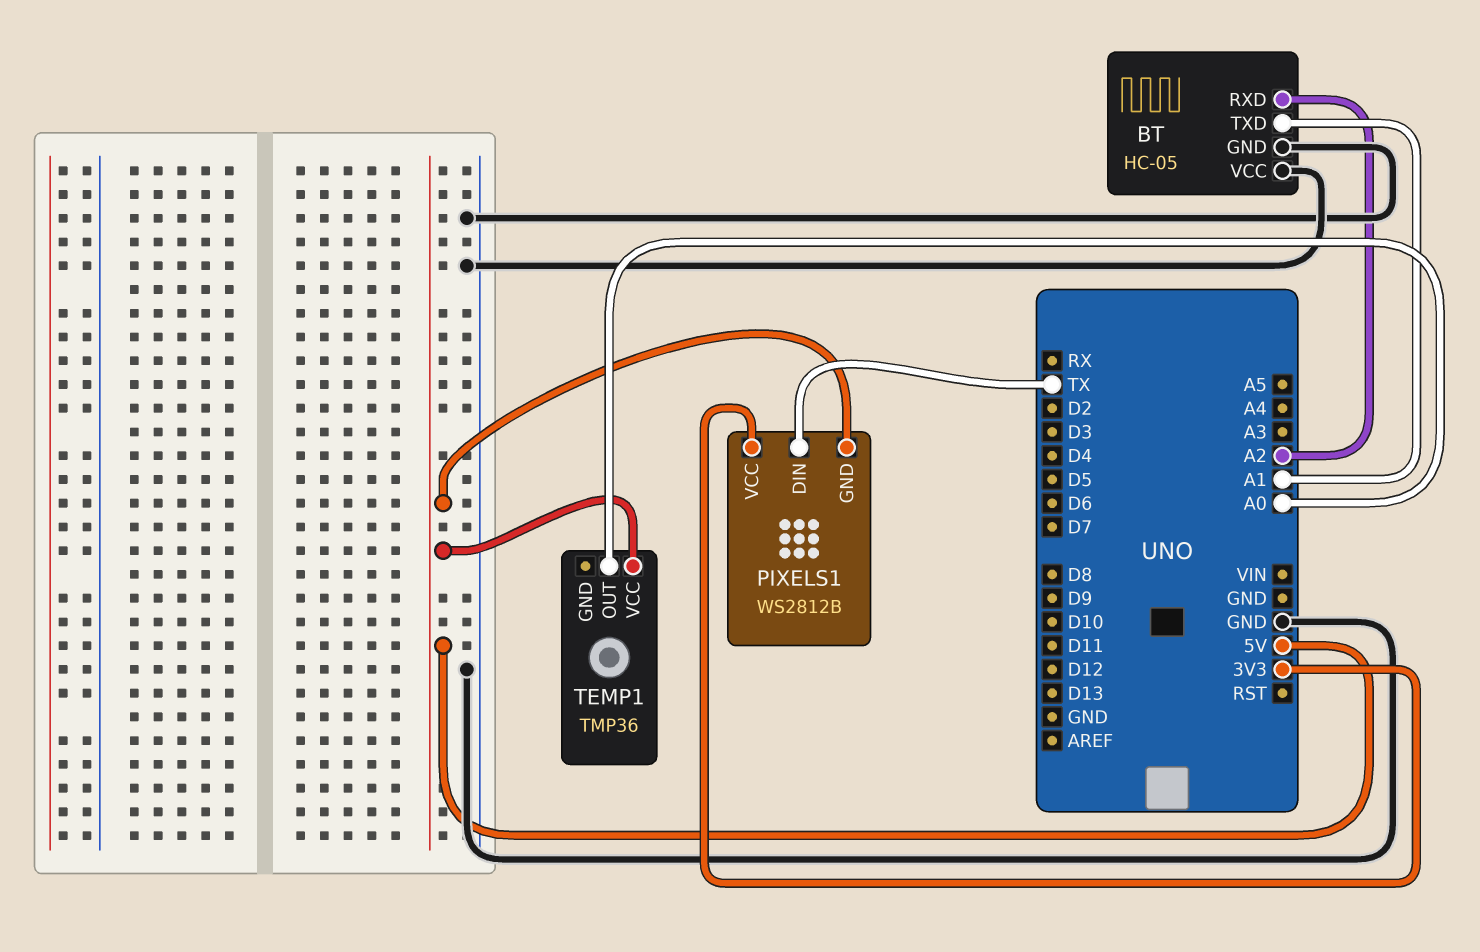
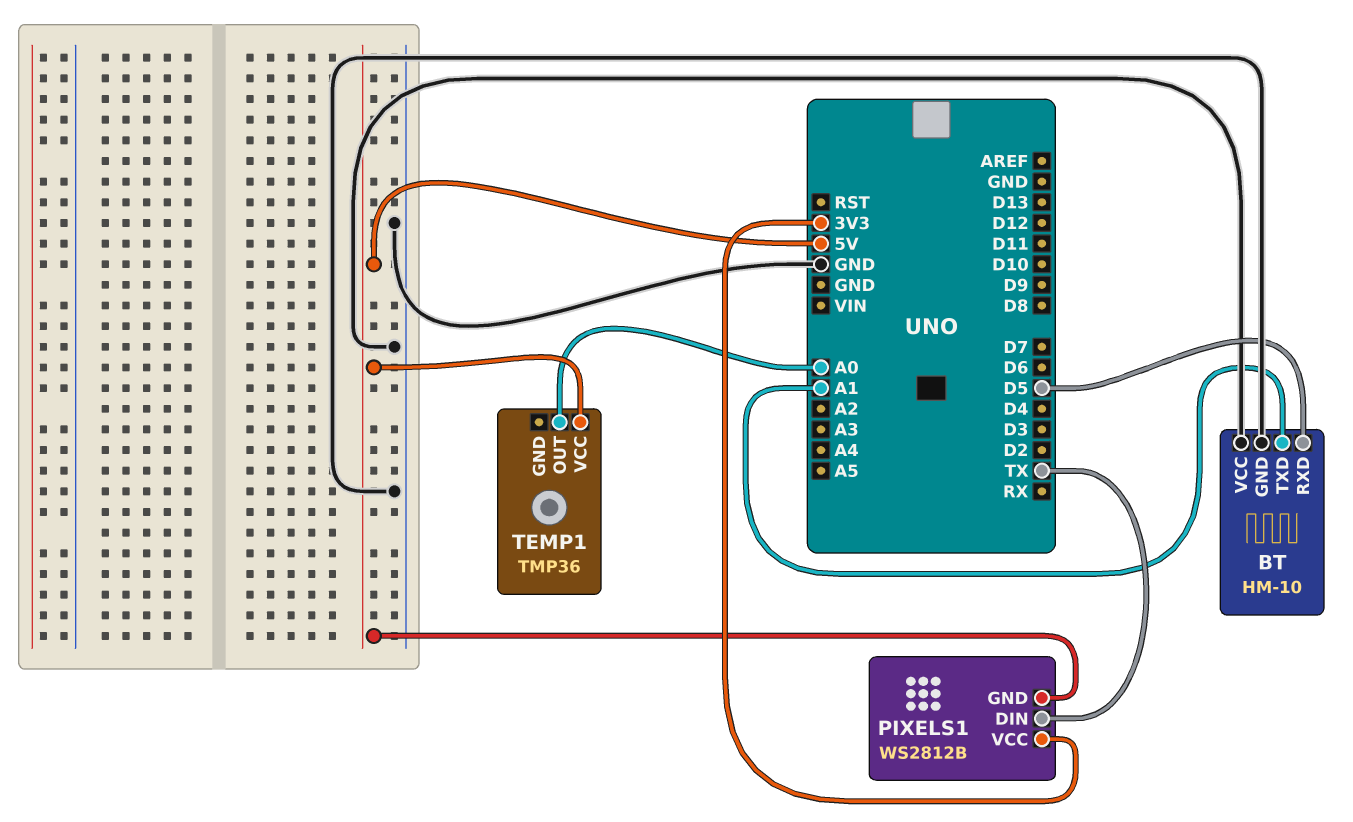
BT: HC-05 -> HM-10
BT pin RXD: A2 -> D5

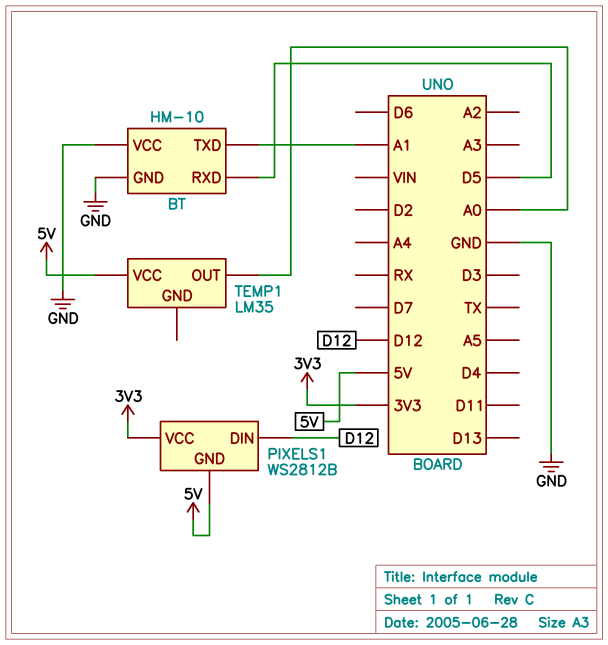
PIXELS1 pin DIN: TX -> D12
TEMP1: TMP36 -> LM35

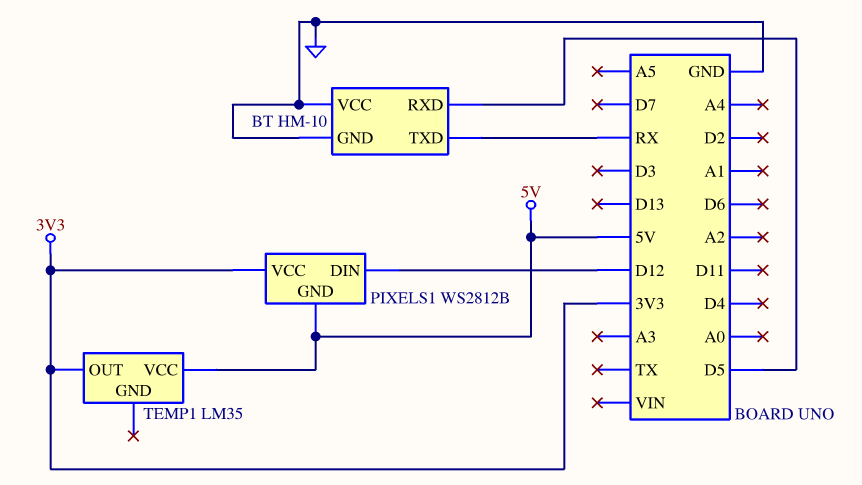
BT pin TXD: A1 -> RX
TEMP1 pin OUT: A0 -> 3V3

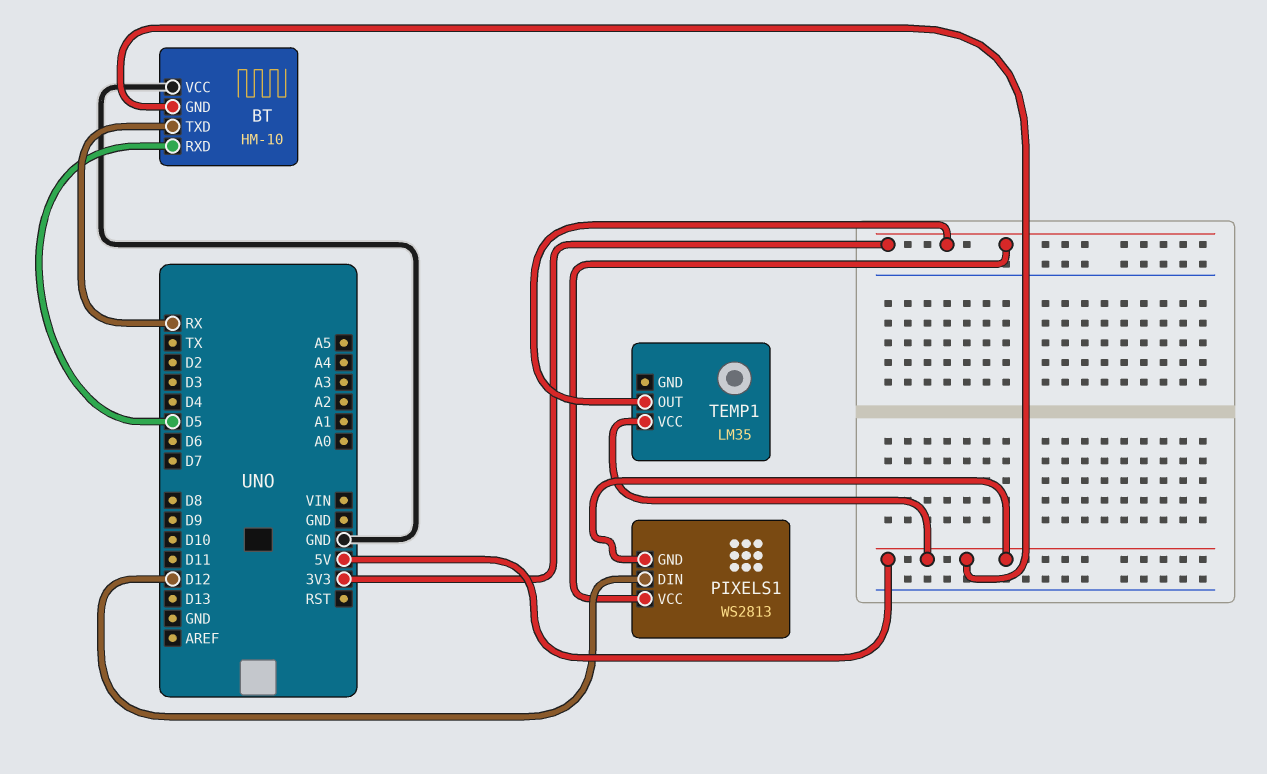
BT pin GND: GND -> 5V
PIXELS1: WS2812B -> WS2813

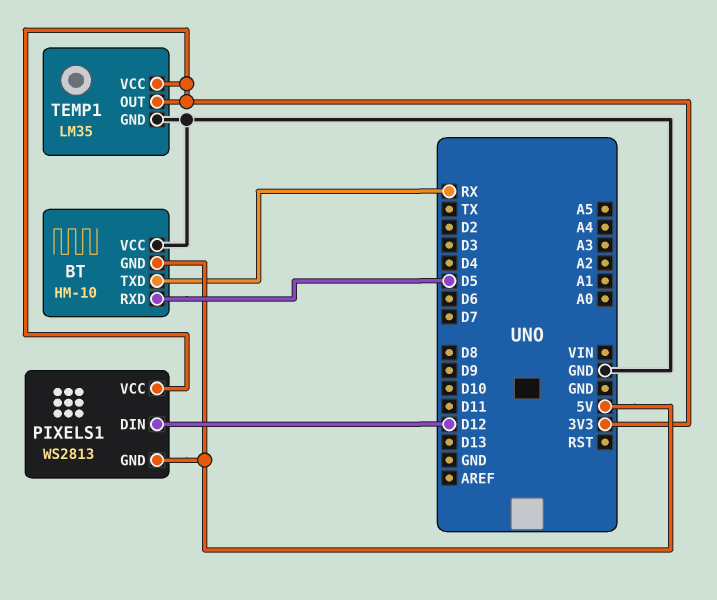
TEMP1 pin GND: none -> GND
TEMP1 pin VCC: 5V -> 3V3

